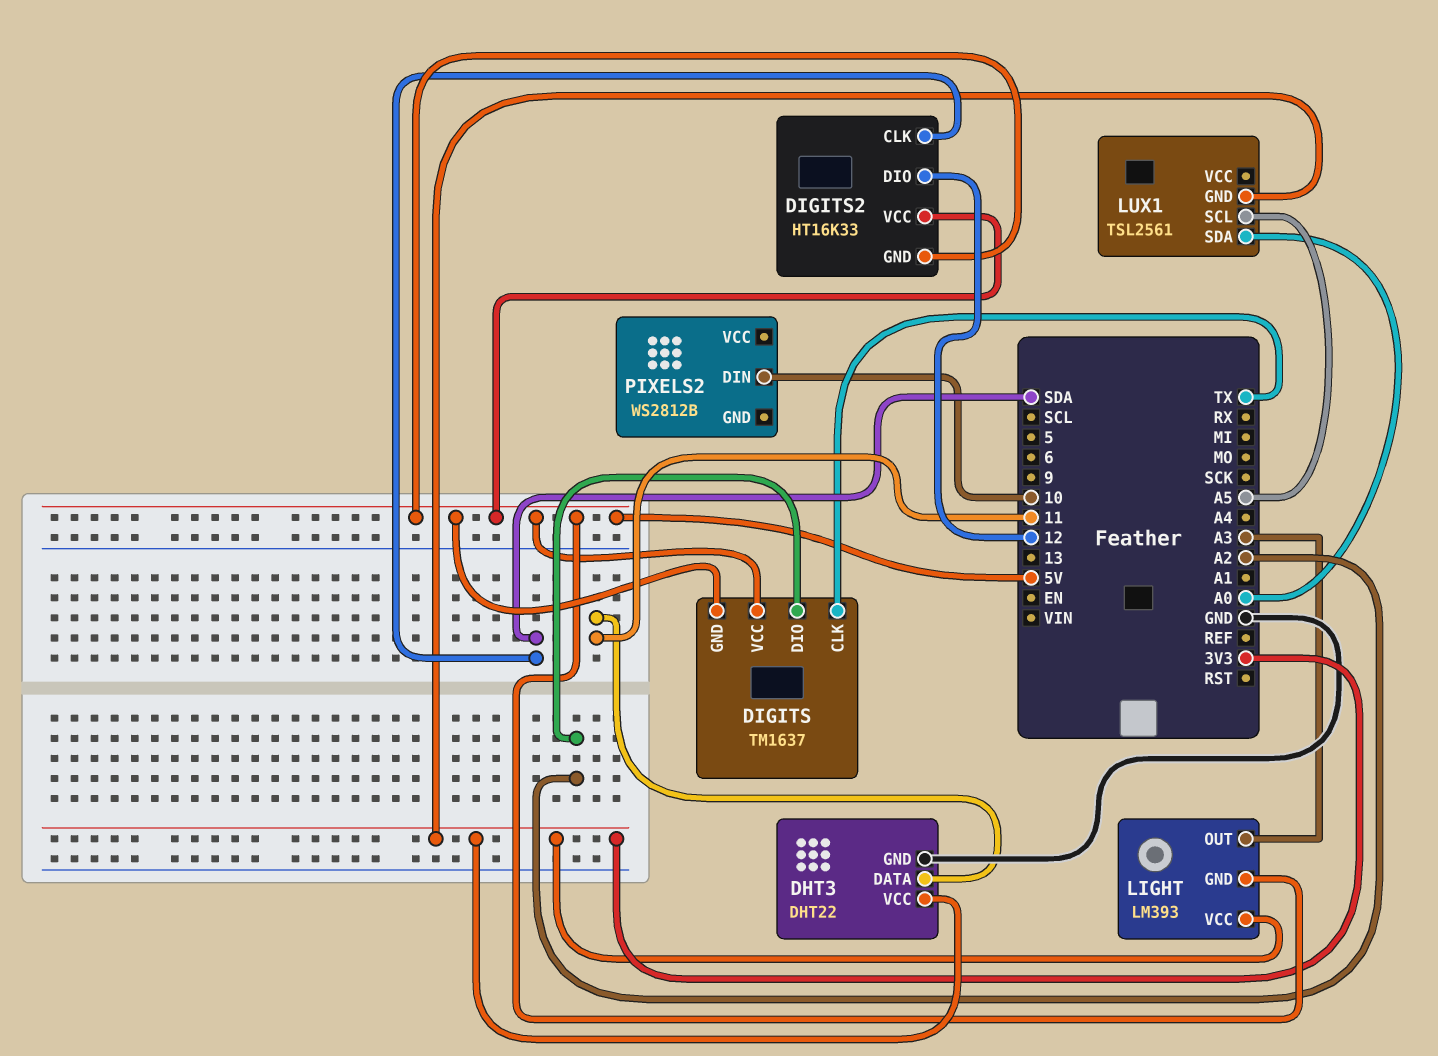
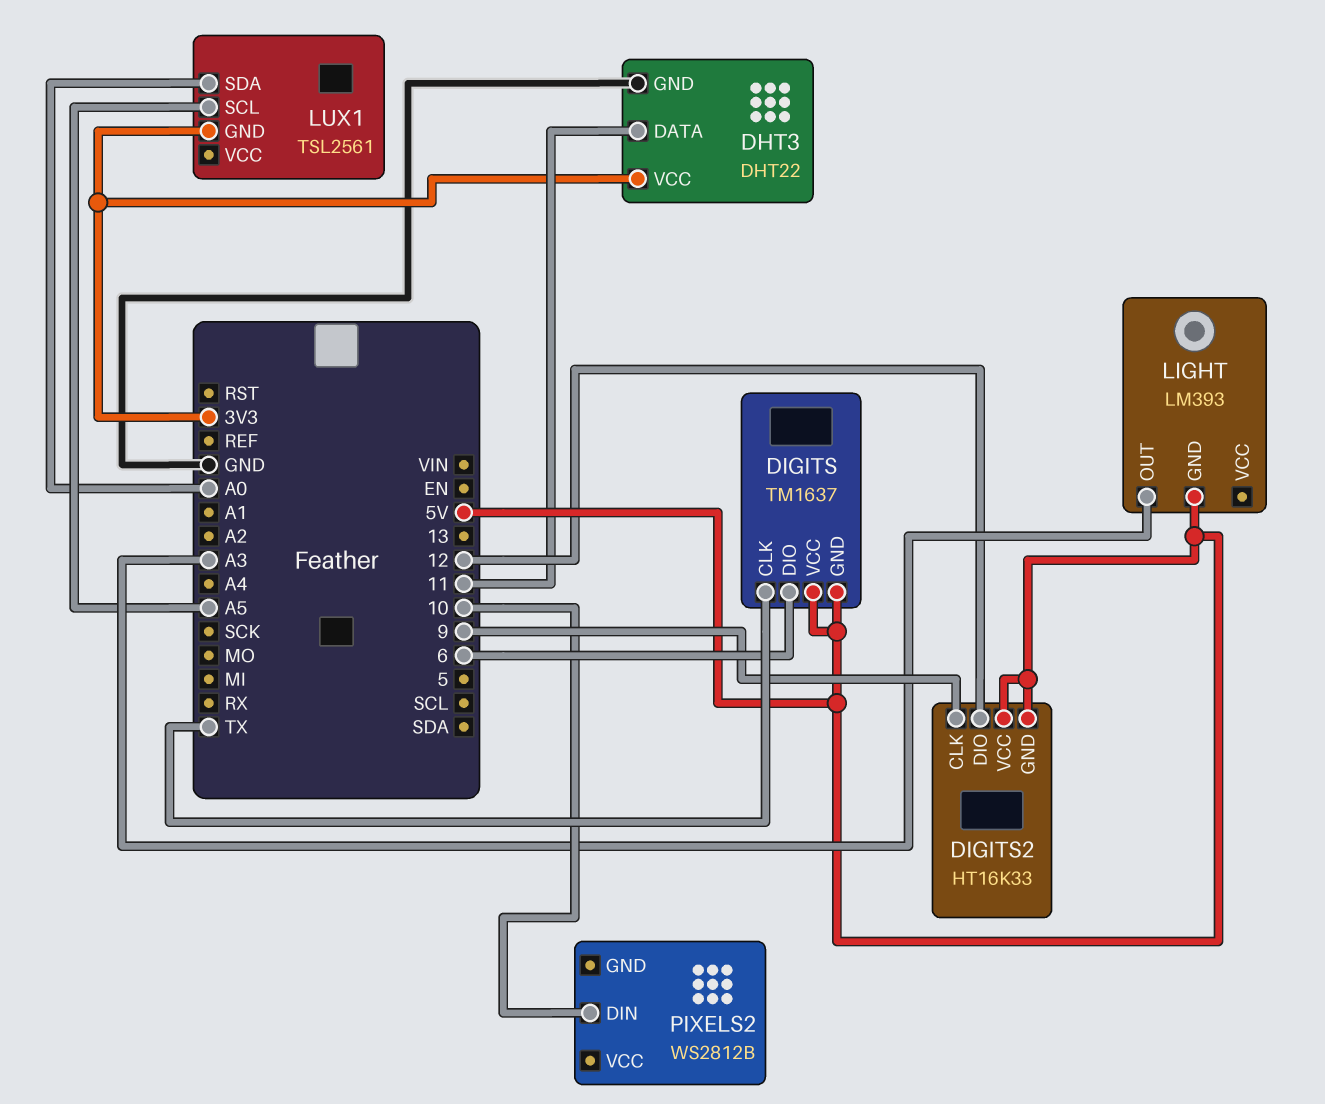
DIGITS pin DIO: A2 -> 6
DIGITS2 pin CLK: SDA -> 9
LIGHT pin VCC: 3V3 -> none

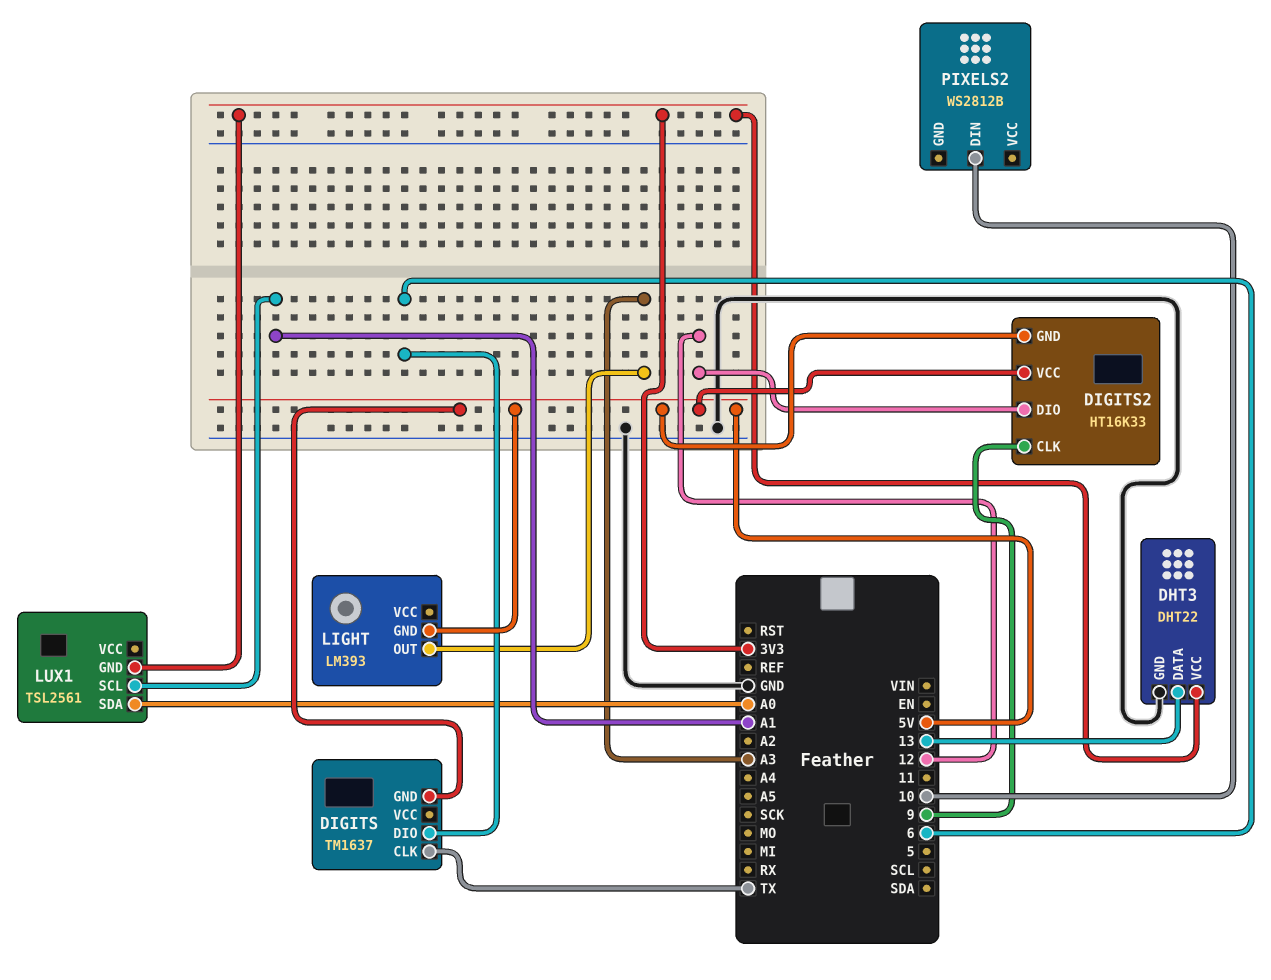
DHT3 pin DATA: 11 -> 13
DIGITS pin VCC: 5V -> none
LUX1 pin SCL: A5 -> A1

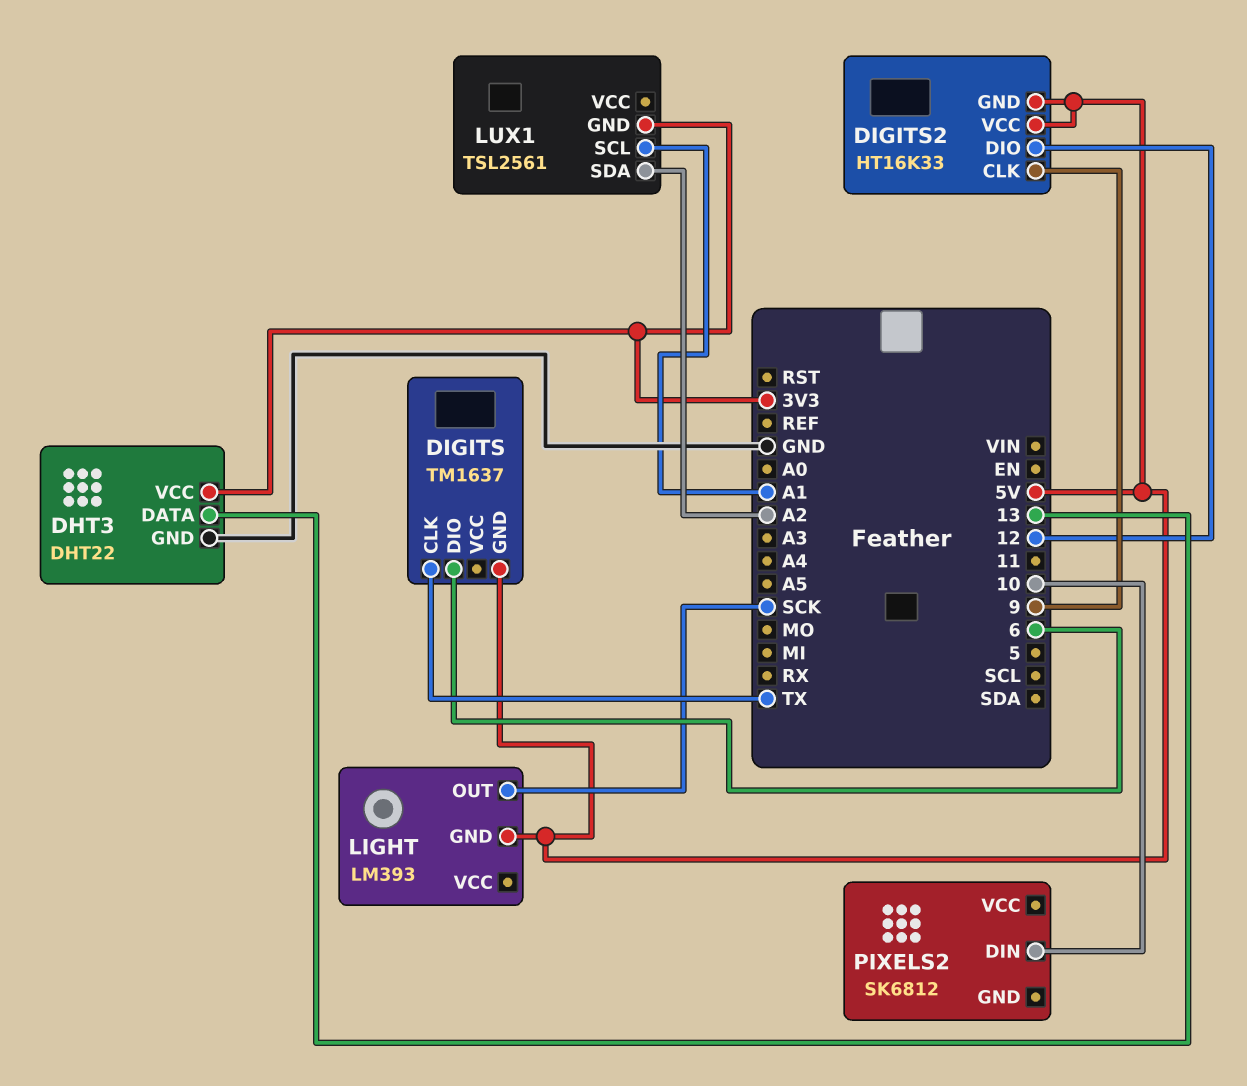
LIGHT pin OUT: A3 -> SCK
LUX1 pin SDA: A0 -> A2
PIXELS2: WS2812B -> SK6812

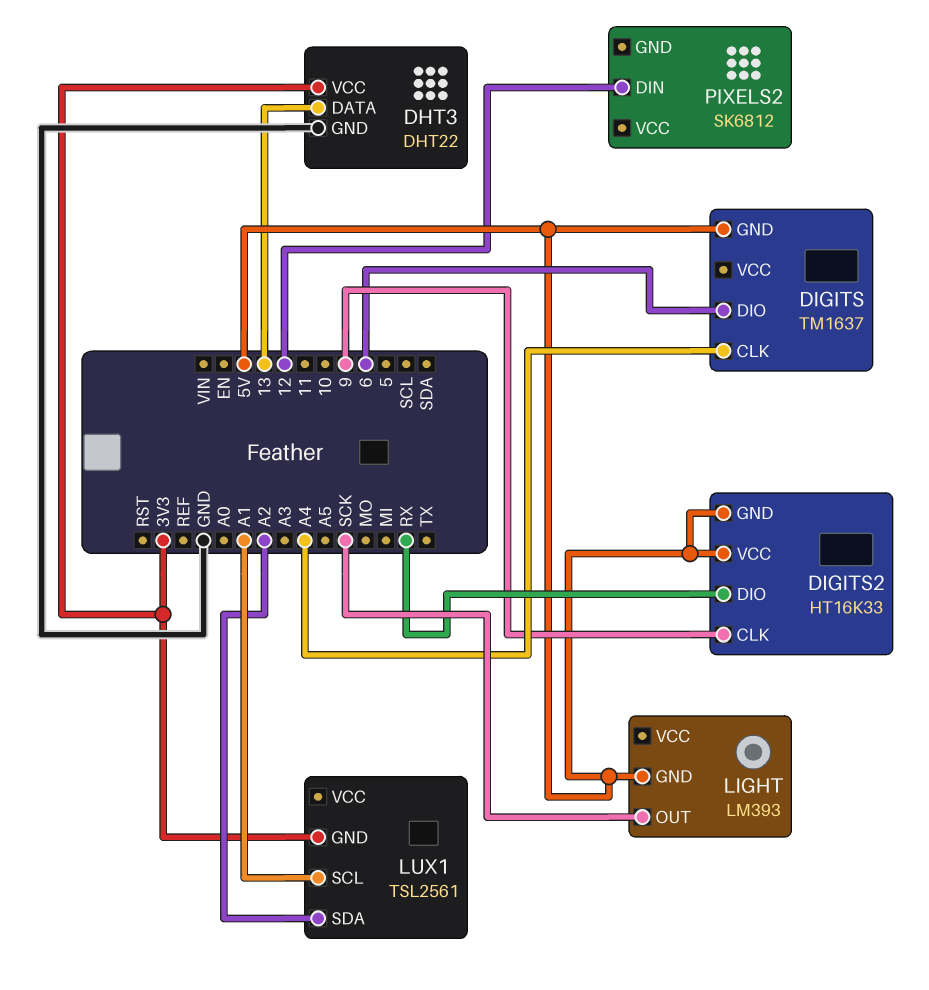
DIGITS pin CLK: TX -> A4
DIGITS2 pin DIO: 12 -> RX
PIXELS2 pin DIN: 10 -> 12

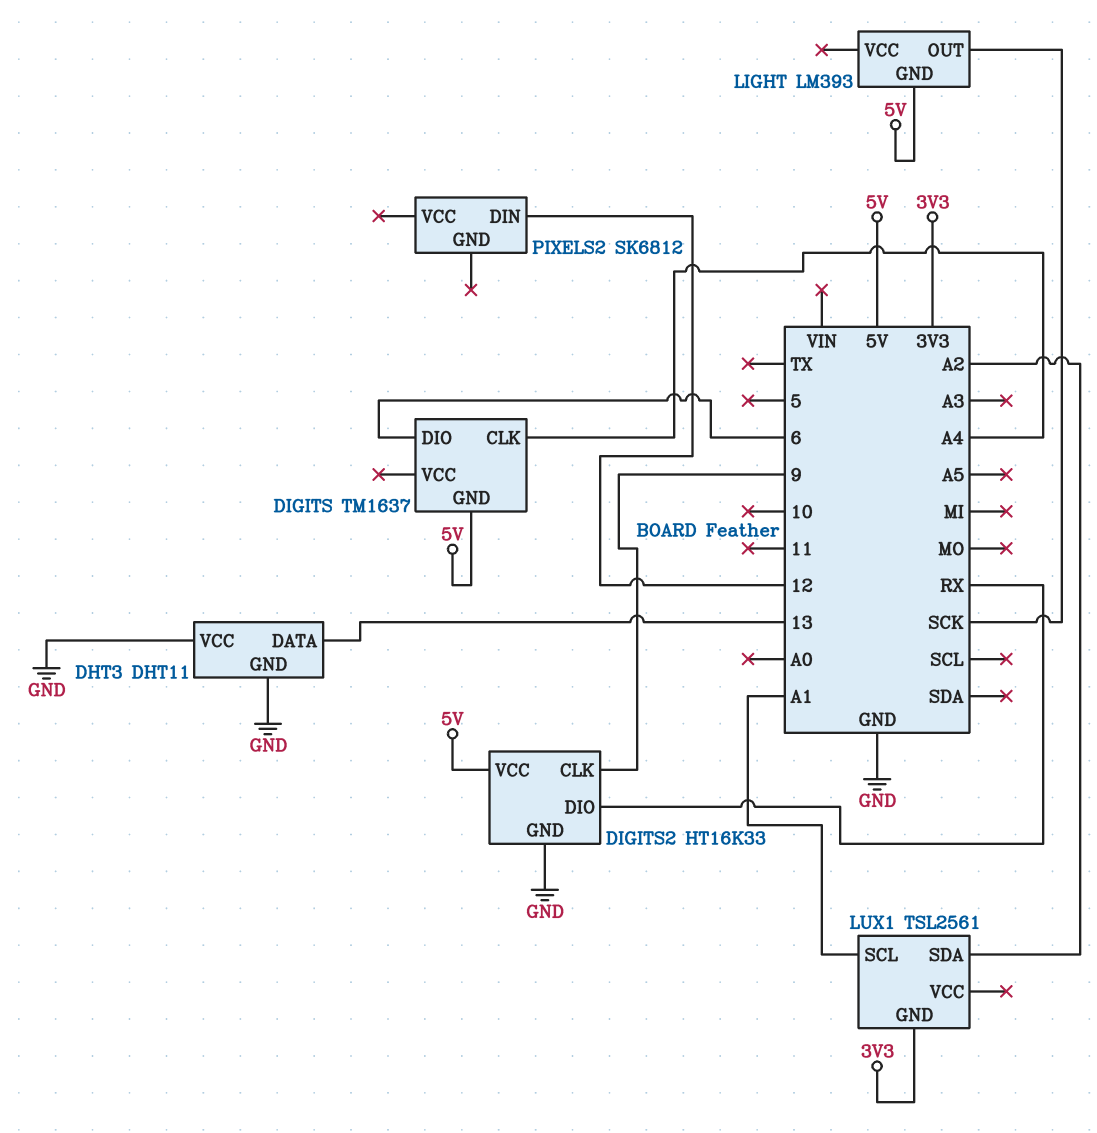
DHT3: DHT22 -> DHT11
DHT3 pin VCC: 3V3 -> GND
DIGITS2 pin GND: 5V -> GND

